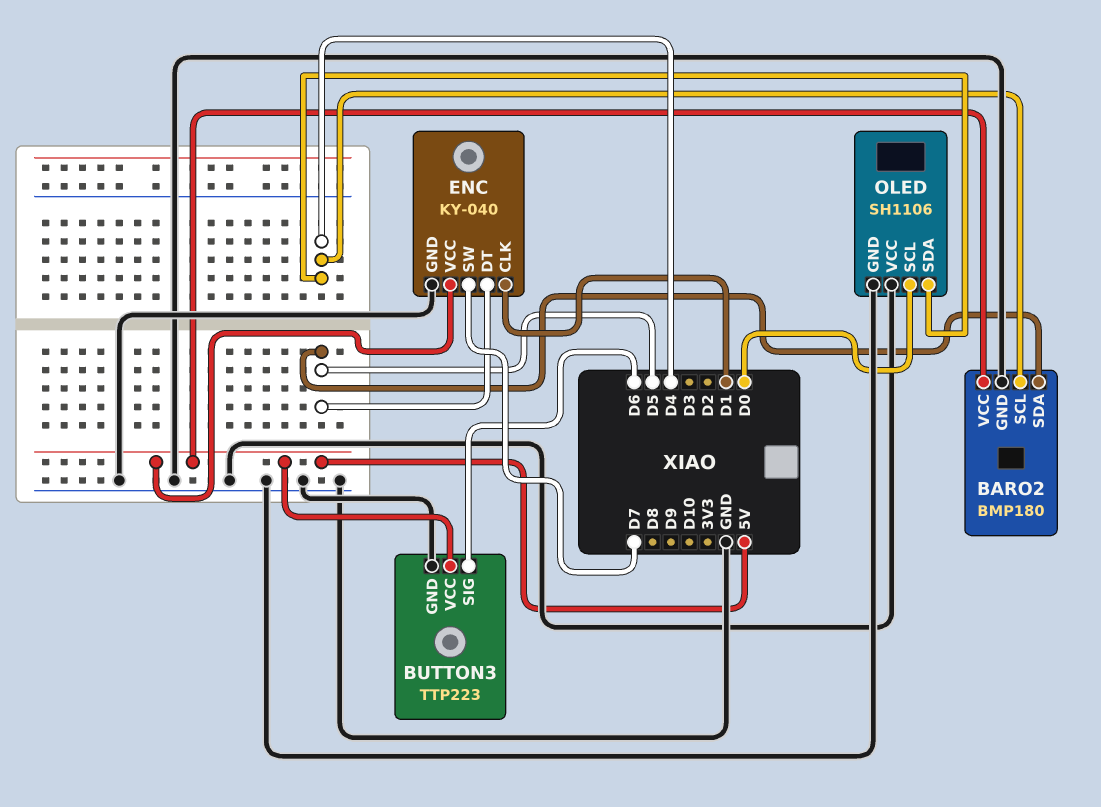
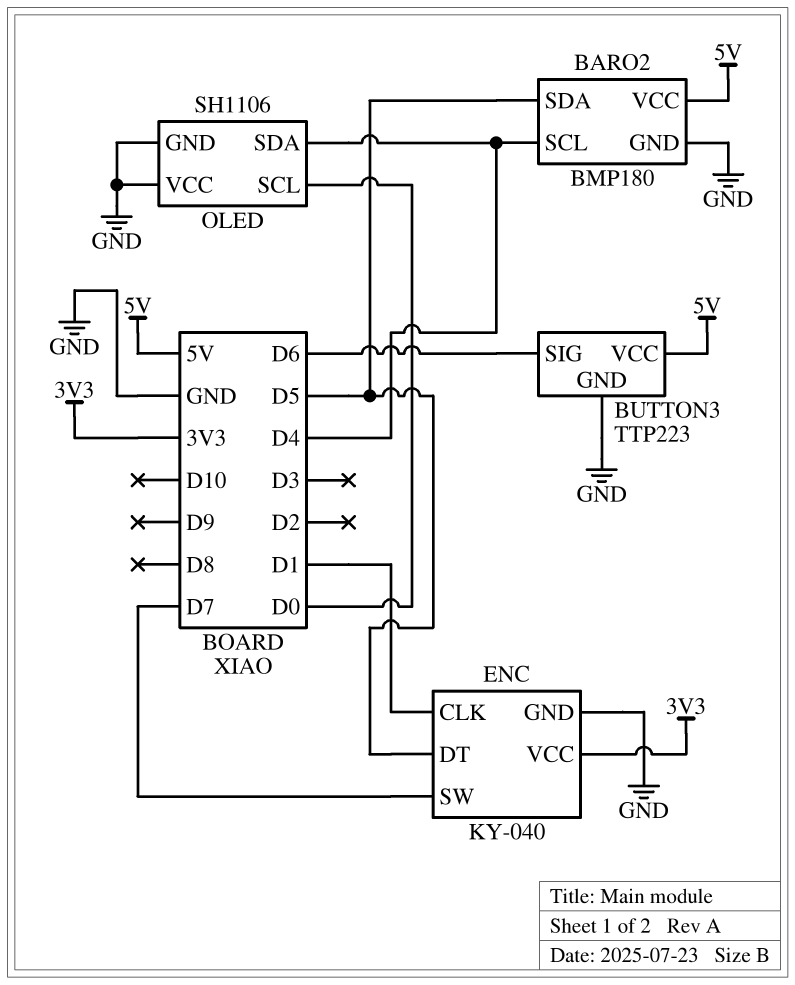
ENC pin VCC: 5V -> 3V3

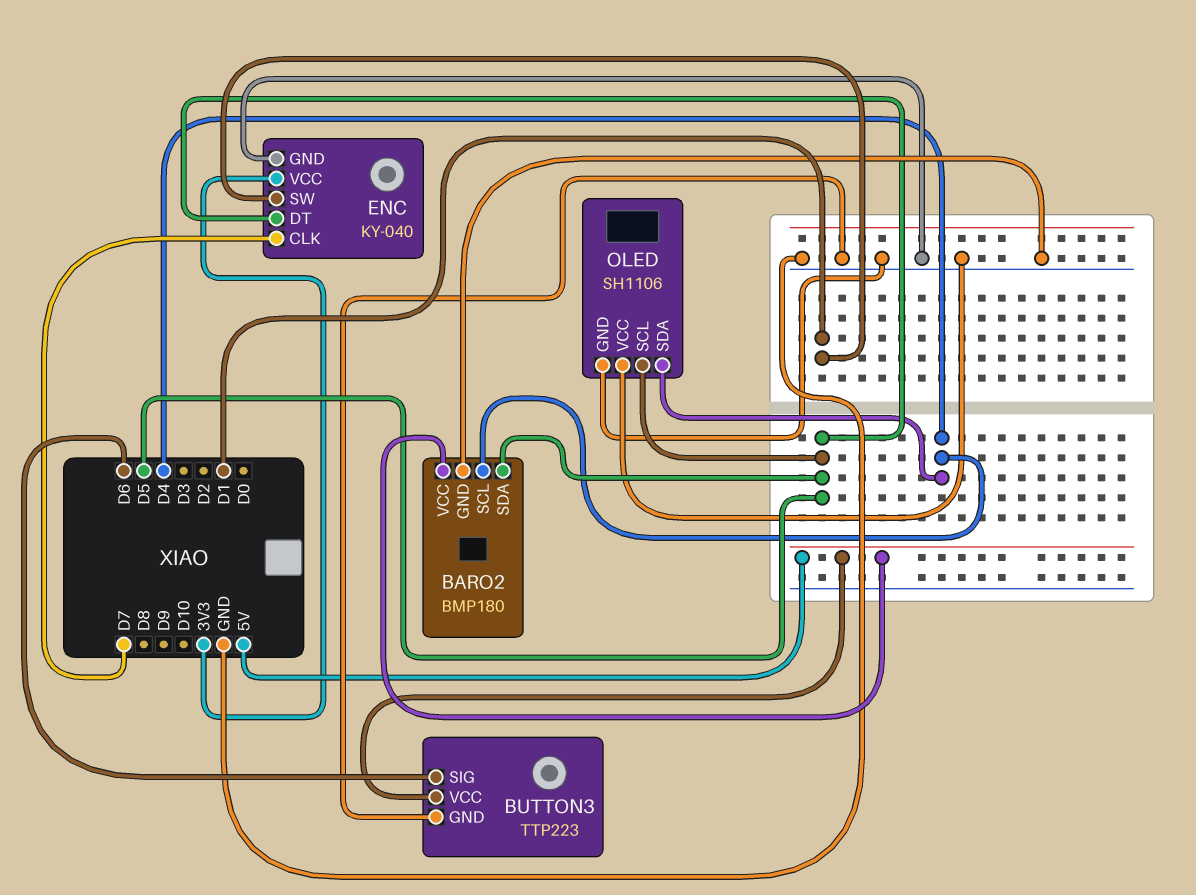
ENC pin CLK: D1 -> D7
ENC pin SW: D7 -> D1
OLED pin SCL: D0 -> D5

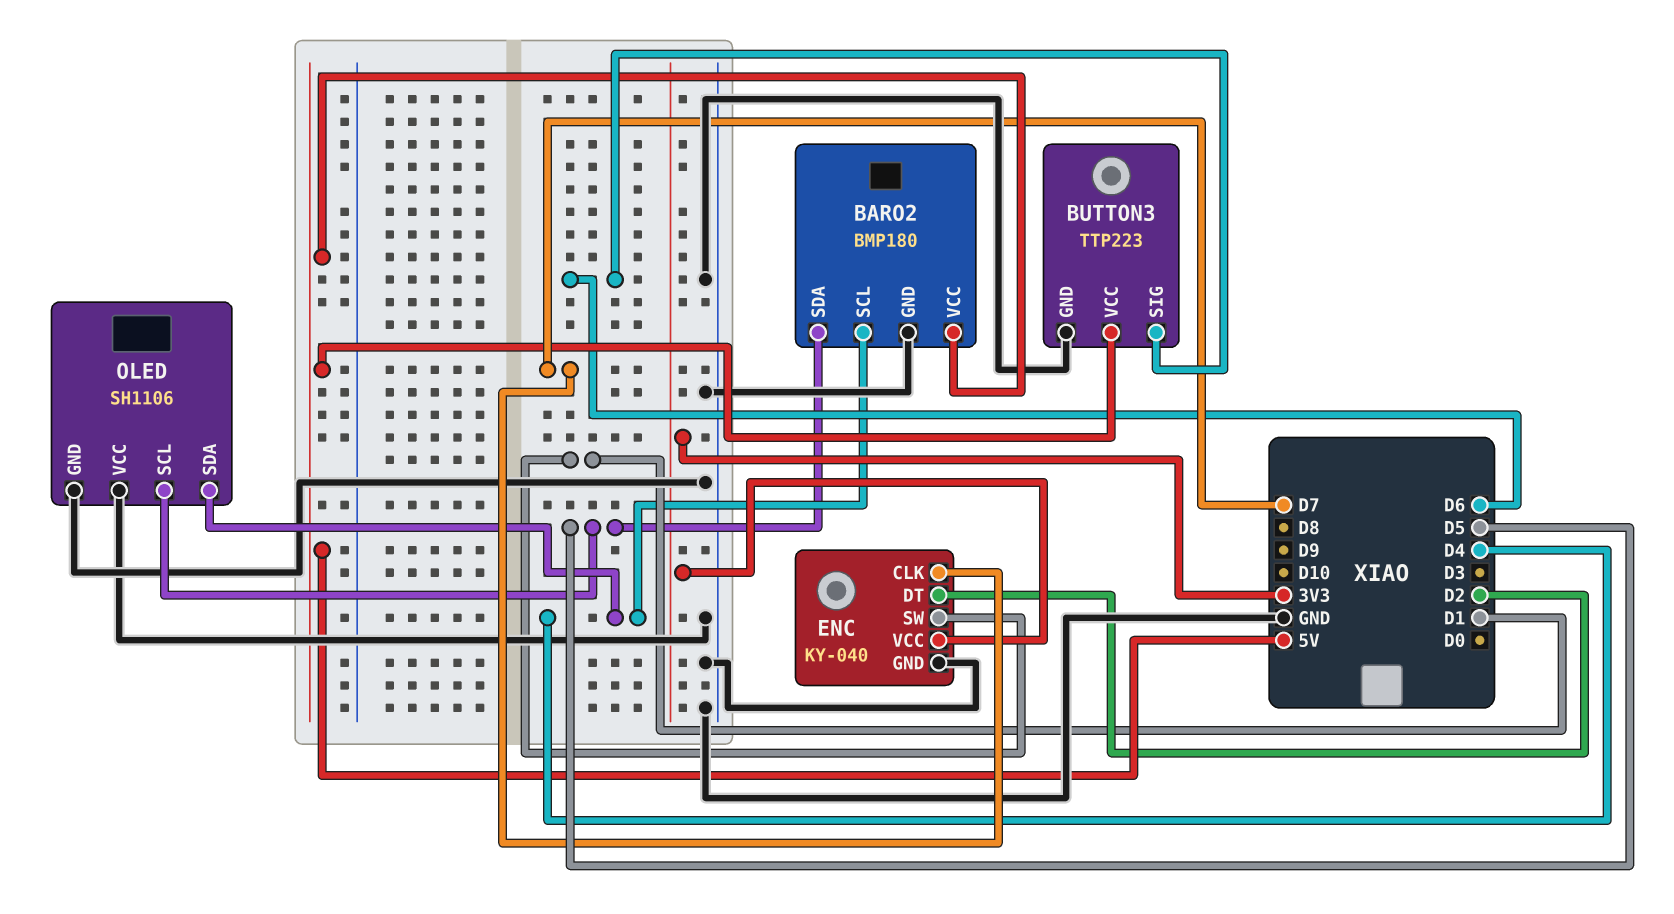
ENC pin DT: D5 -> D2

